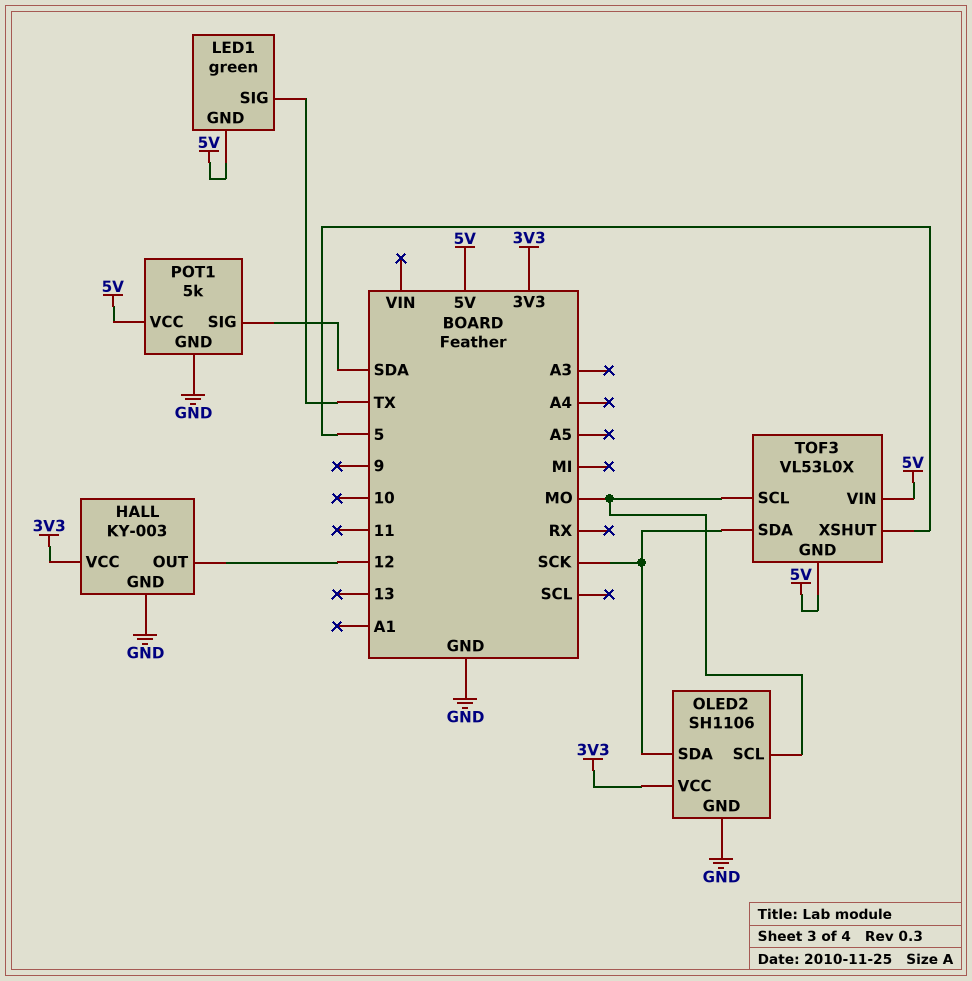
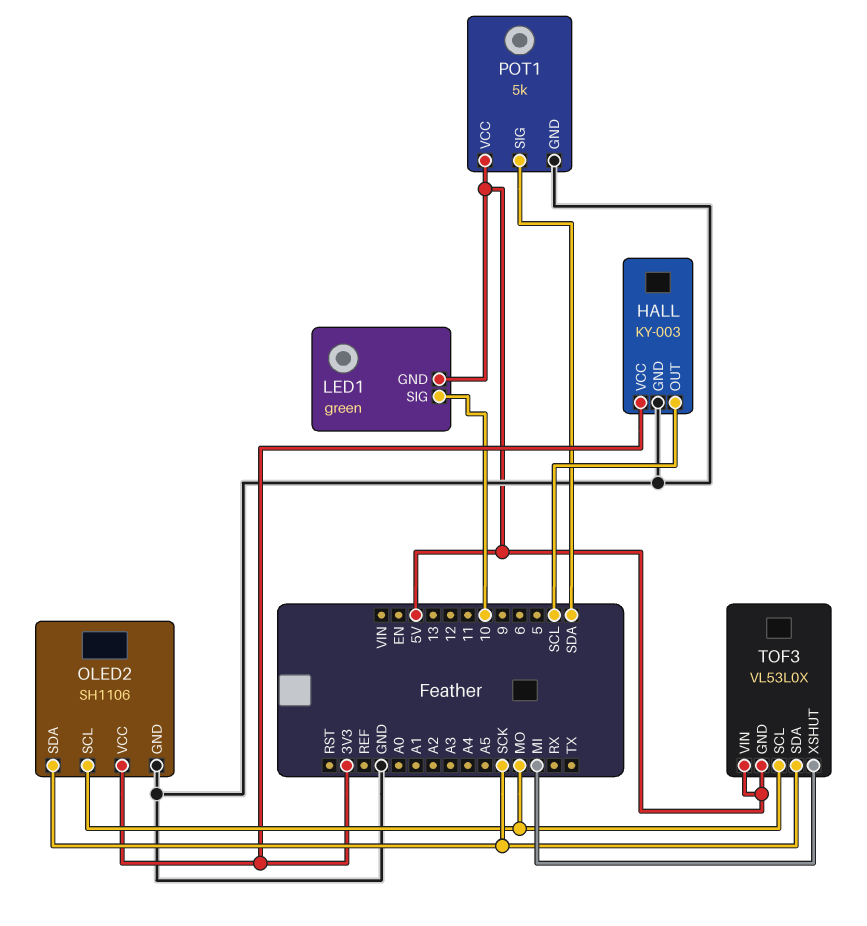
HALL pin OUT: 12 -> SCL
LED1 pin SIG: TX -> 10
TOF3 pin XSHUT: 5 -> MI

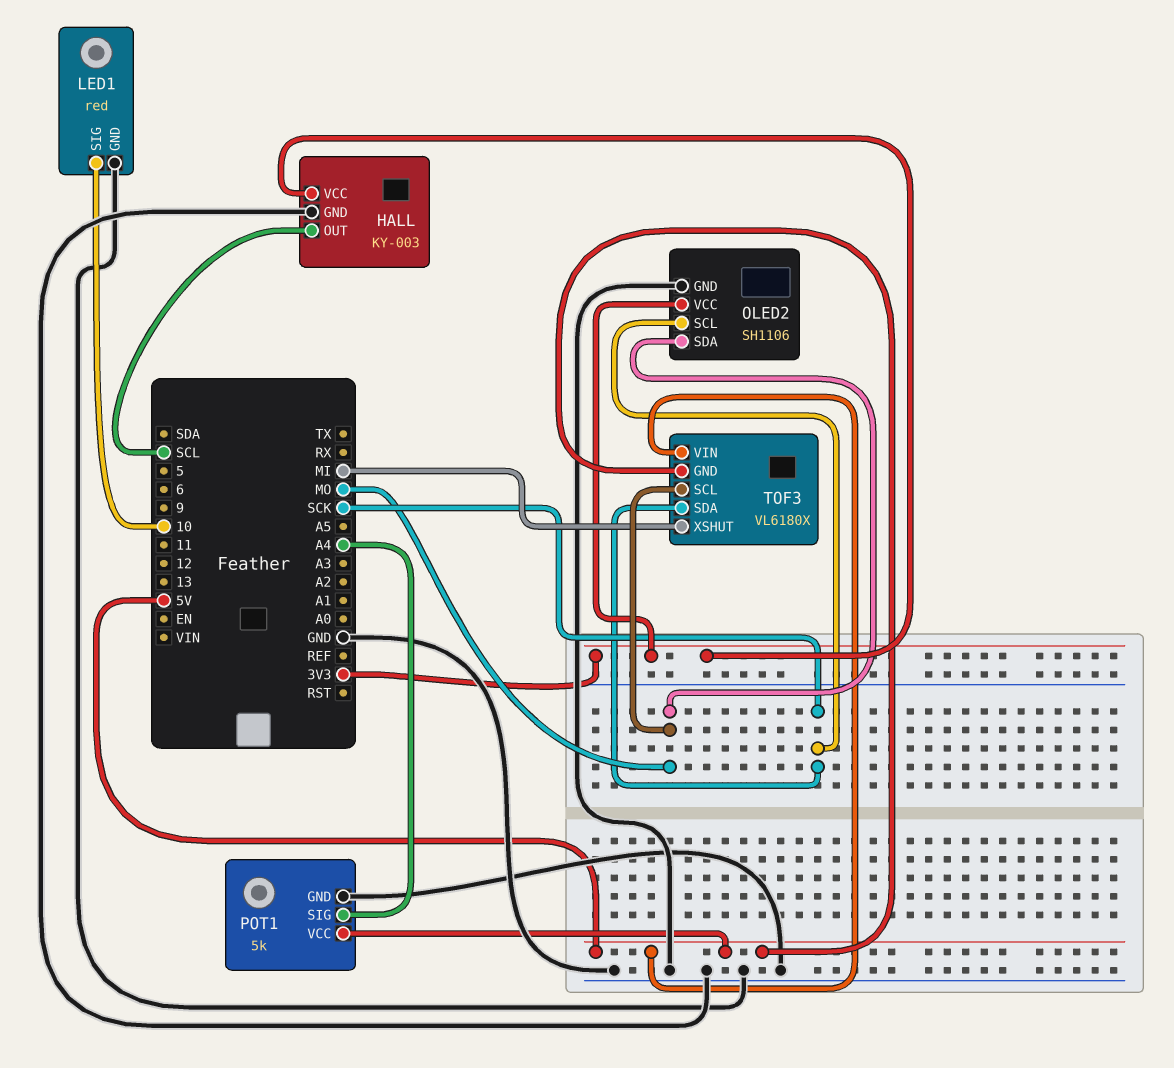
LED1: green -> red
LED1 pin GND: 5V -> GND
OLED2 pin SCL: MO -> SCK
OLED2 pin SDA: SCK -> MO
POT1 pin SIG: SDA -> A4
TOF3: VL53L0X -> VL6180X

